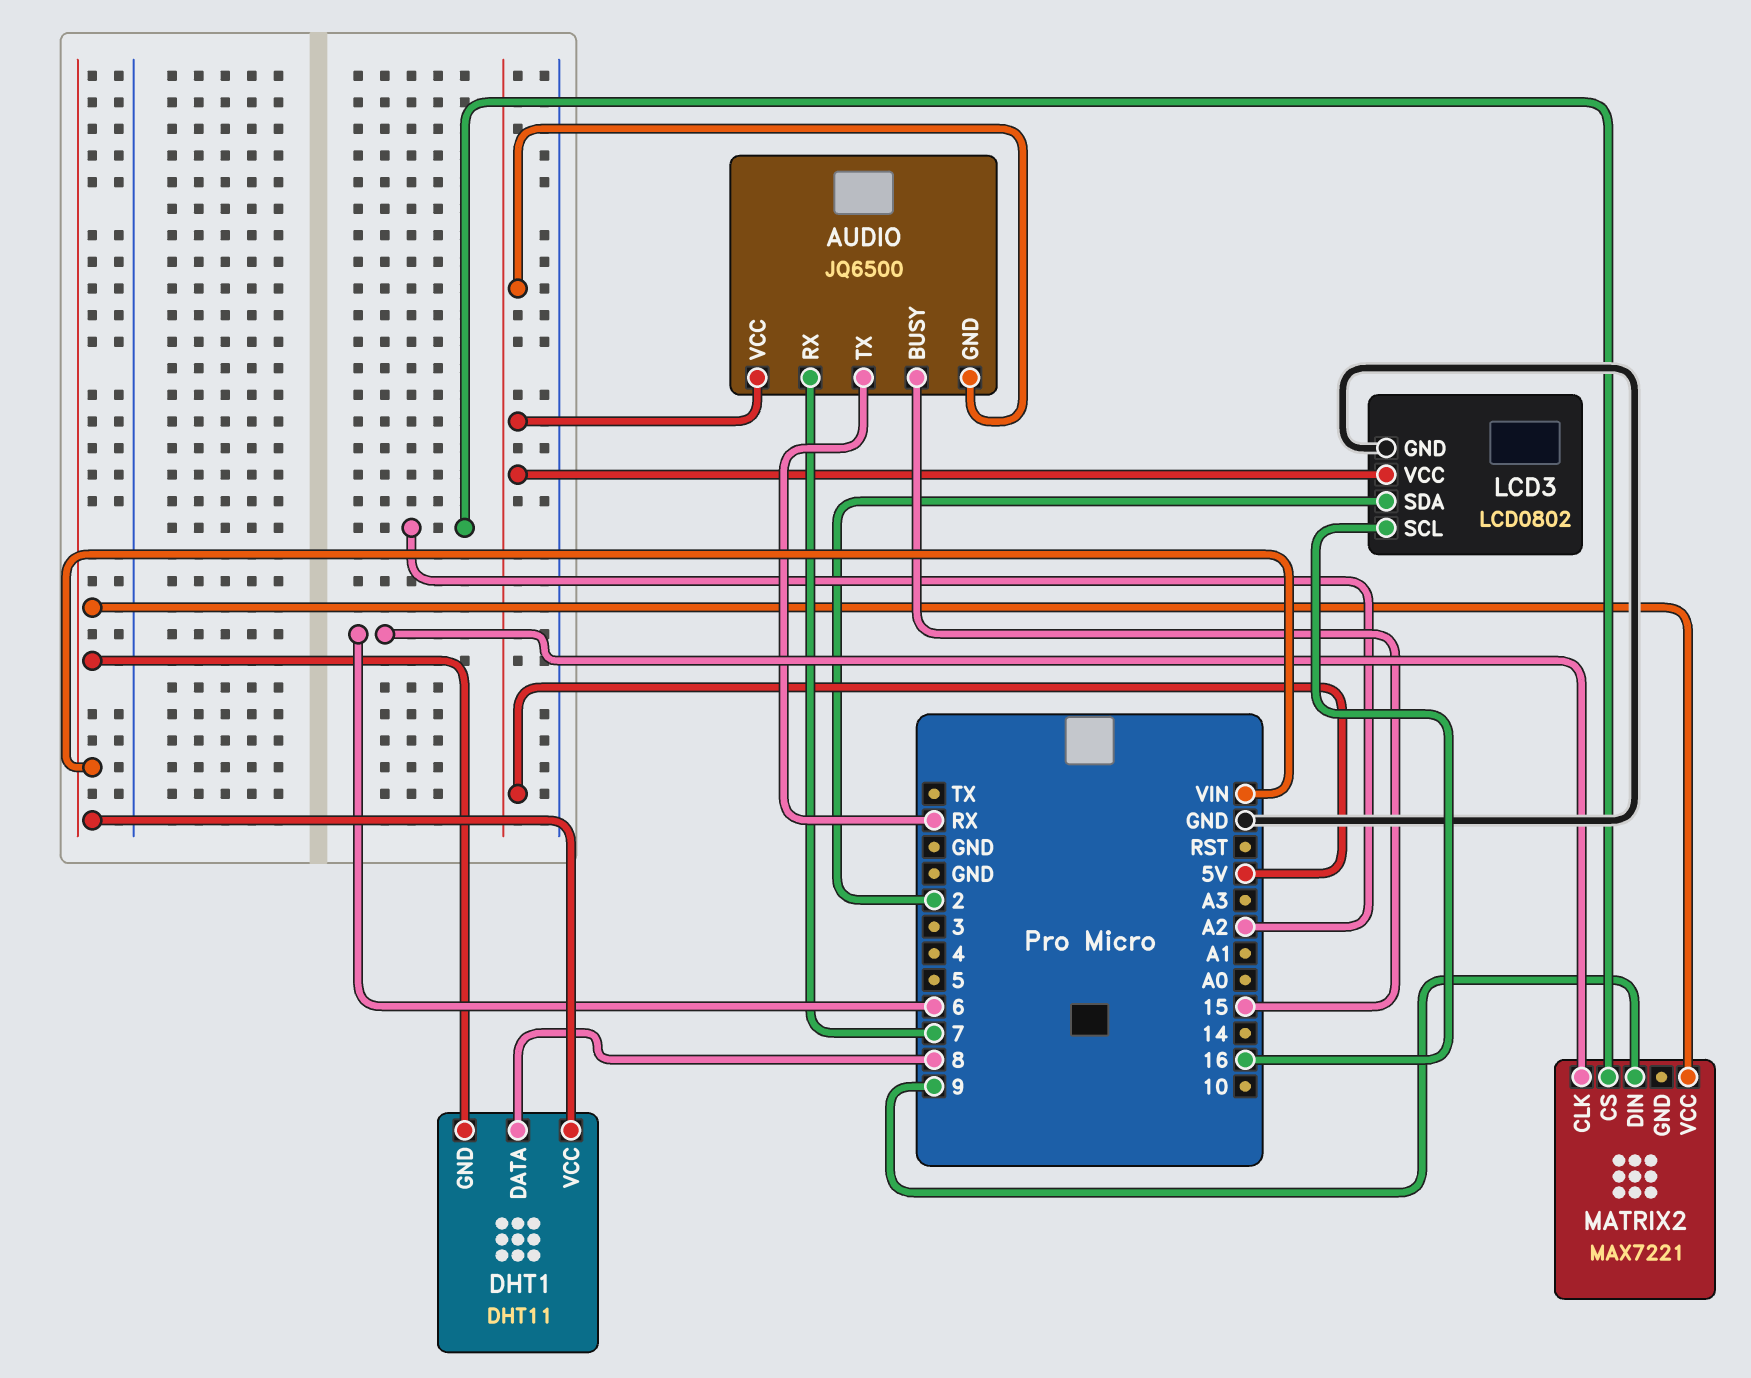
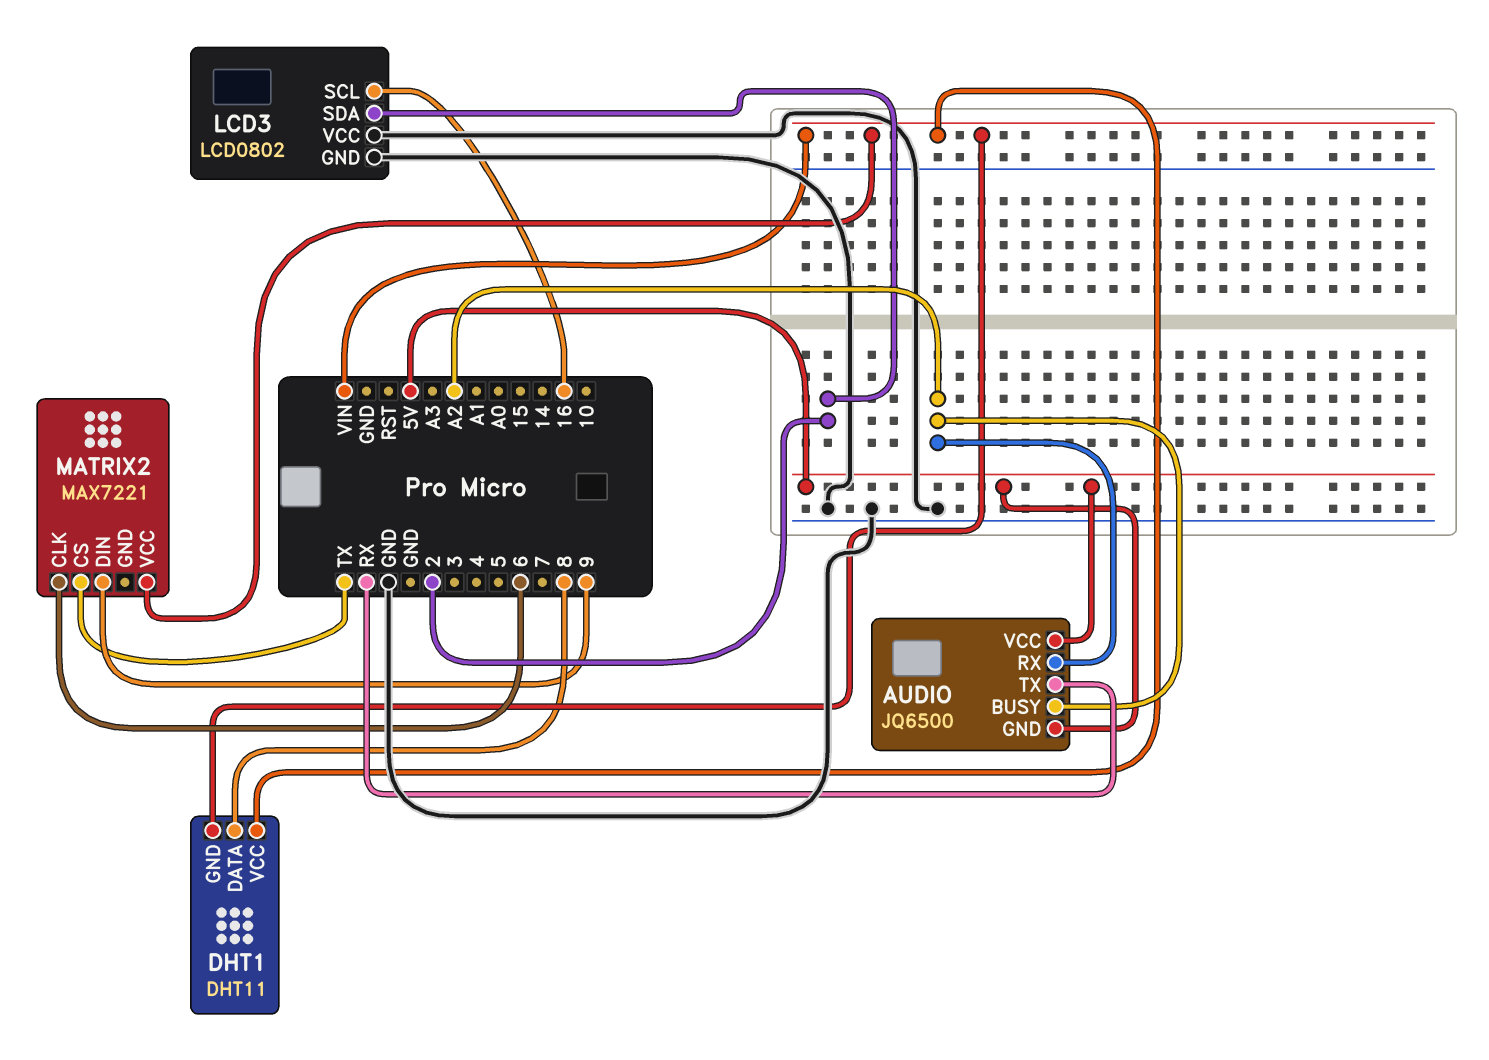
AUDIO pin BUSY: 15 -> A2
AUDIO pin RX: 7 -> A2
LCD3 pin VCC: 5V -> GND
MATRIX2 pin CS: A2 -> TX

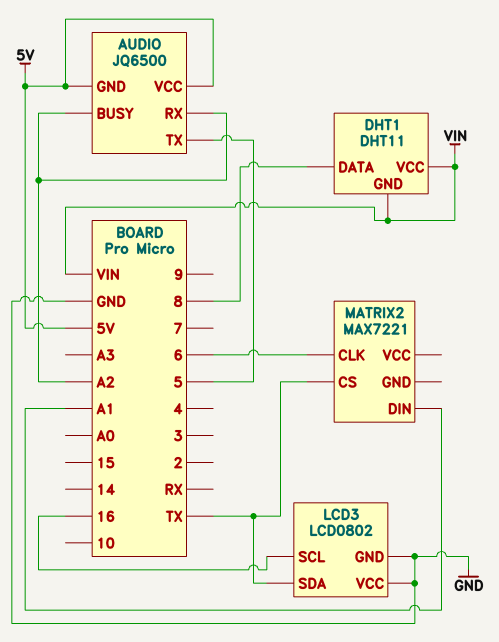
AUDIO pin TX: RX -> 5
LCD3 pin SDA: 2 -> TX
MATRIX2 pin DIN: 9 -> A1
MATRIX2 pin VCC: VIN -> none

